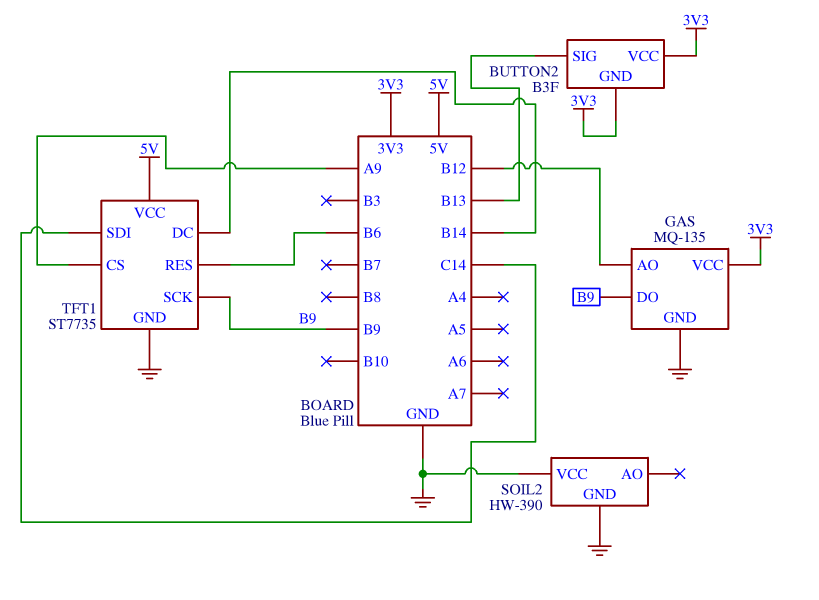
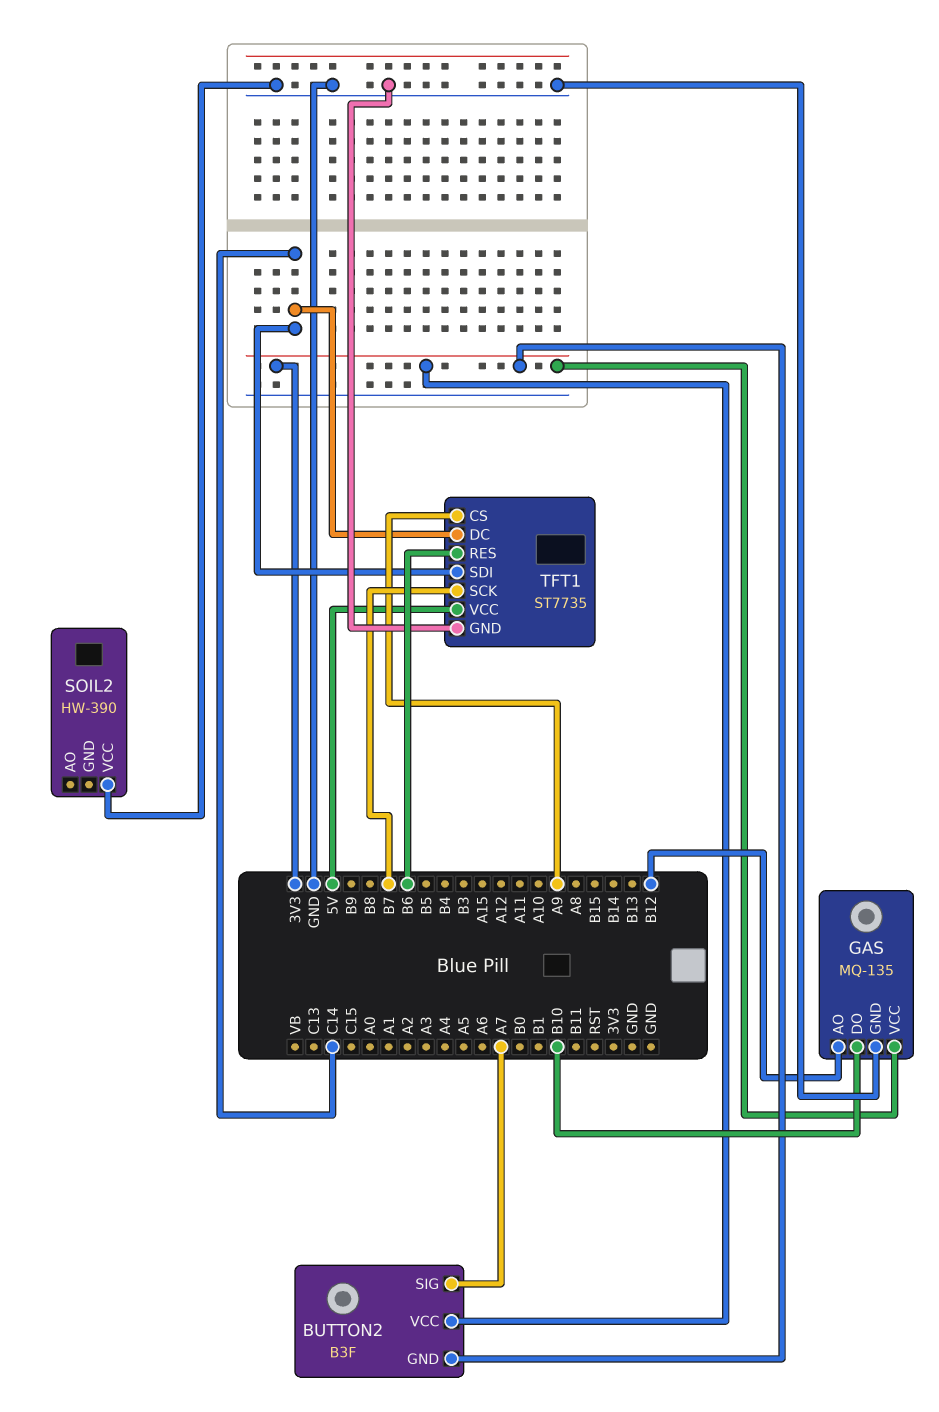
BUTTON2 pin SIG: B13 -> A7
GAS pin DO: B9 -> B10
SOIL2 pin GND: GND -> none
TFT1 pin DC: B14 -> C14
TFT1 pin SCK: B9 -> B7

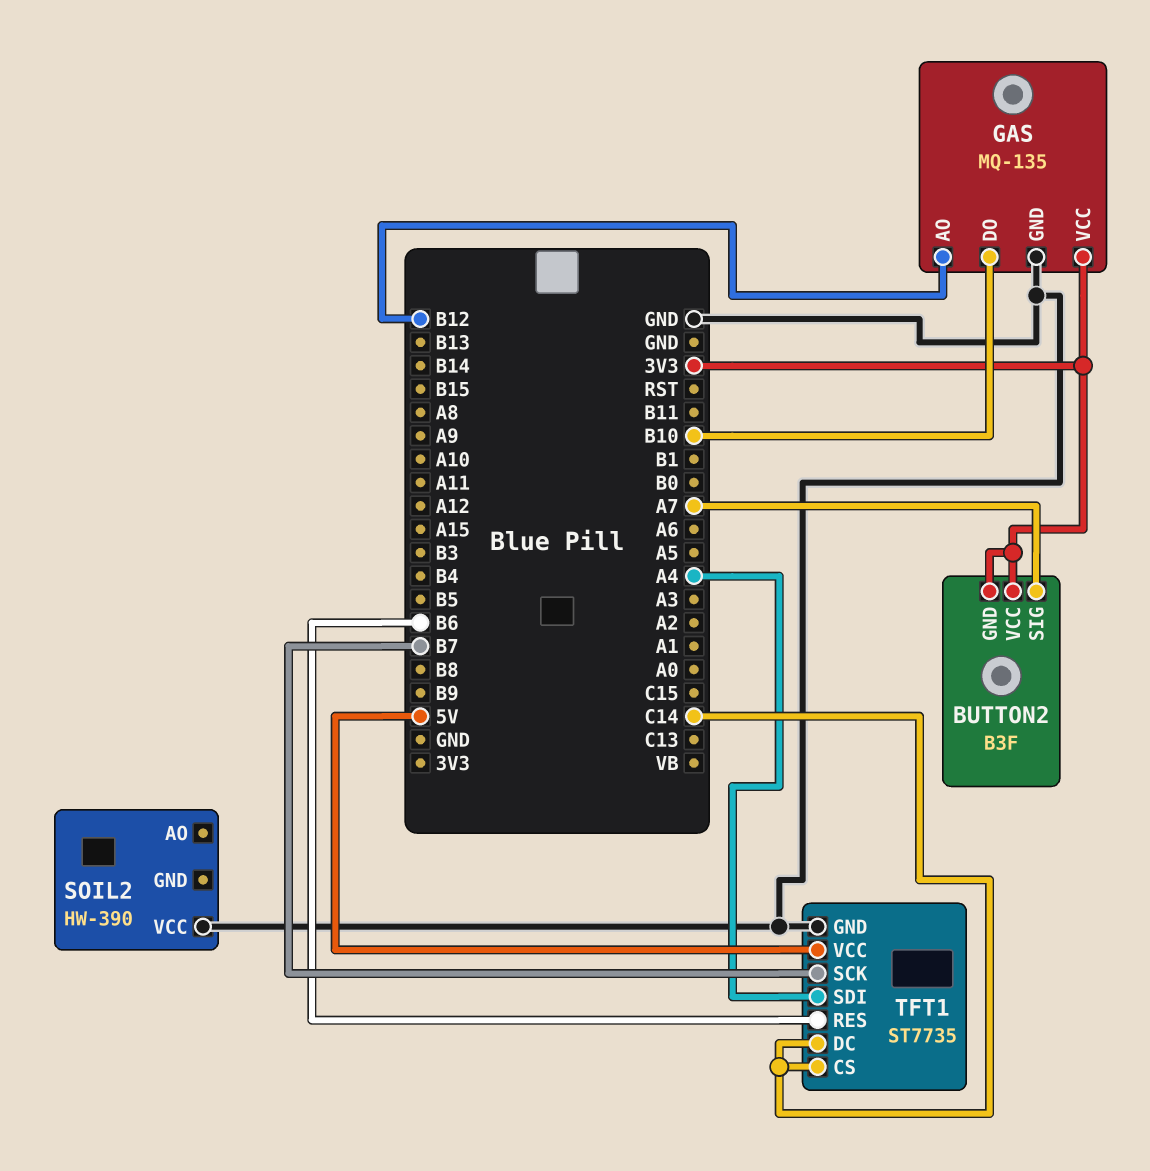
TFT1 pin CS: A9 -> C14
TFT1 pin SDI: C14 -> A4

